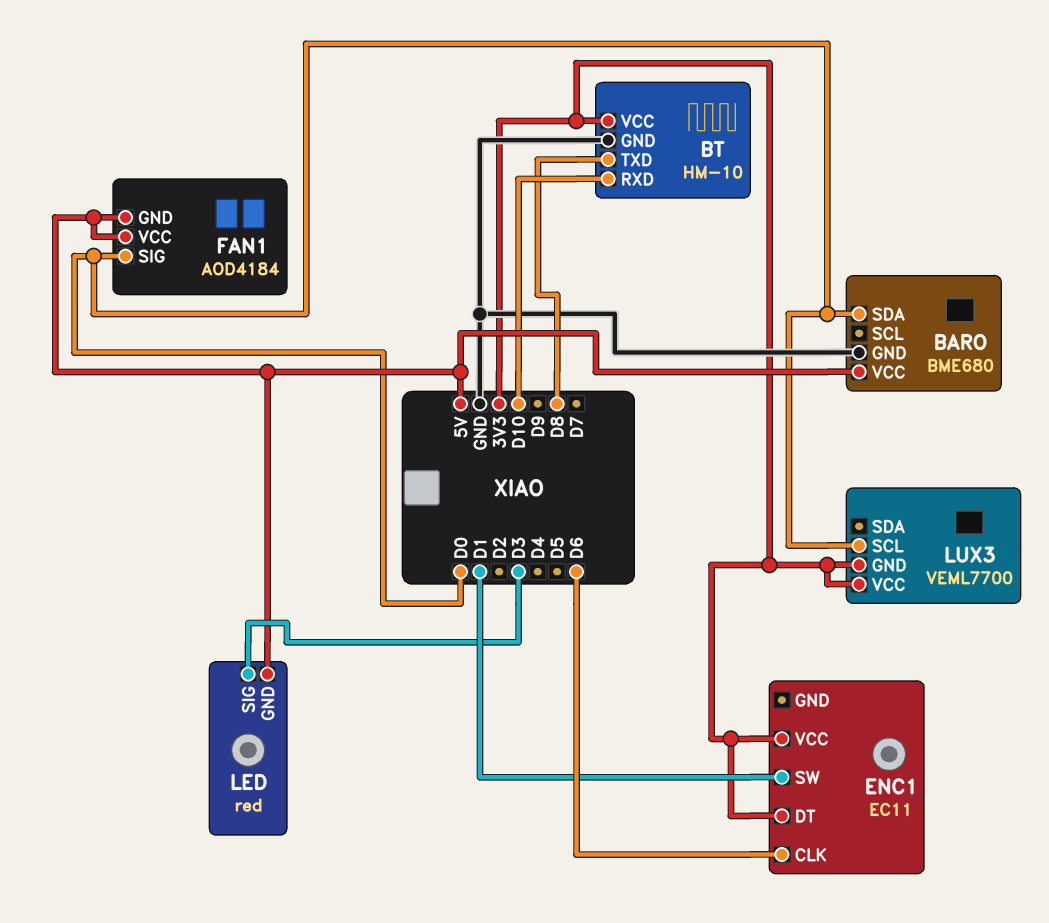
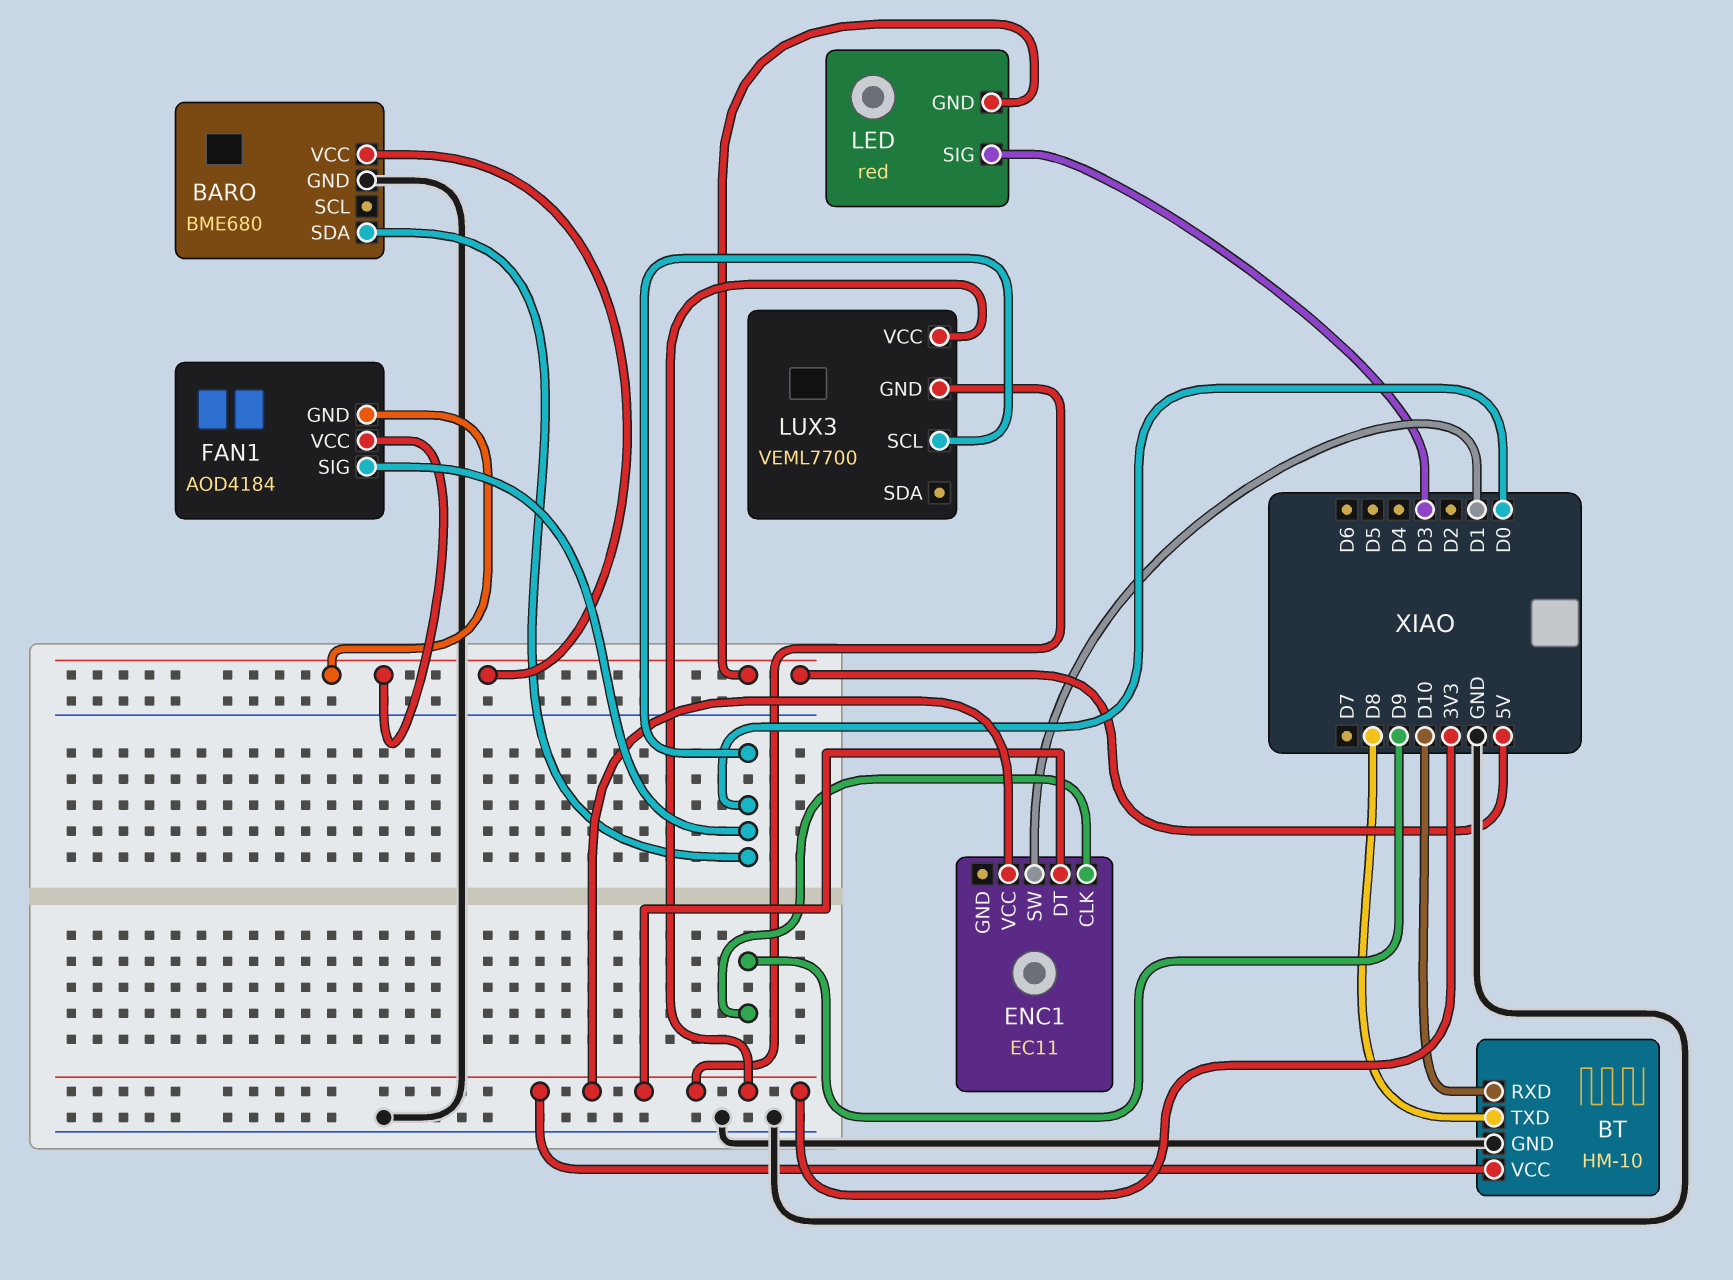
ENC1 pin CLK: D6 -> D9

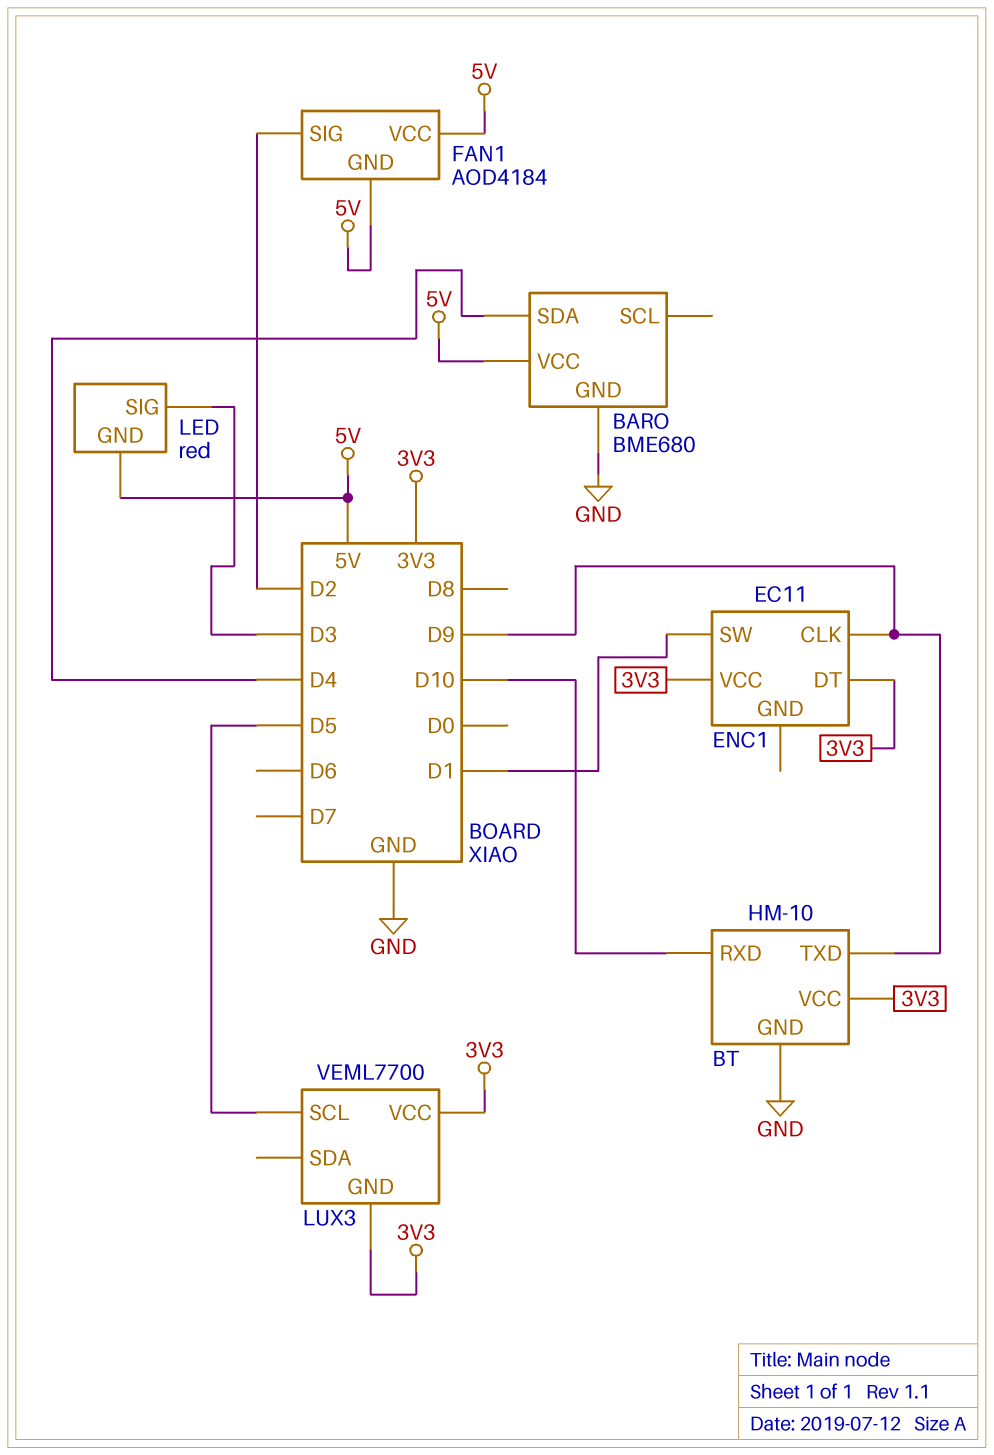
BARO pin SDA: D0 -> D4
BT pin TXD: D8 -> D9
FAN1 pin SIG: D0 -> D2
LUX3 pin SCL: D0 -> D5

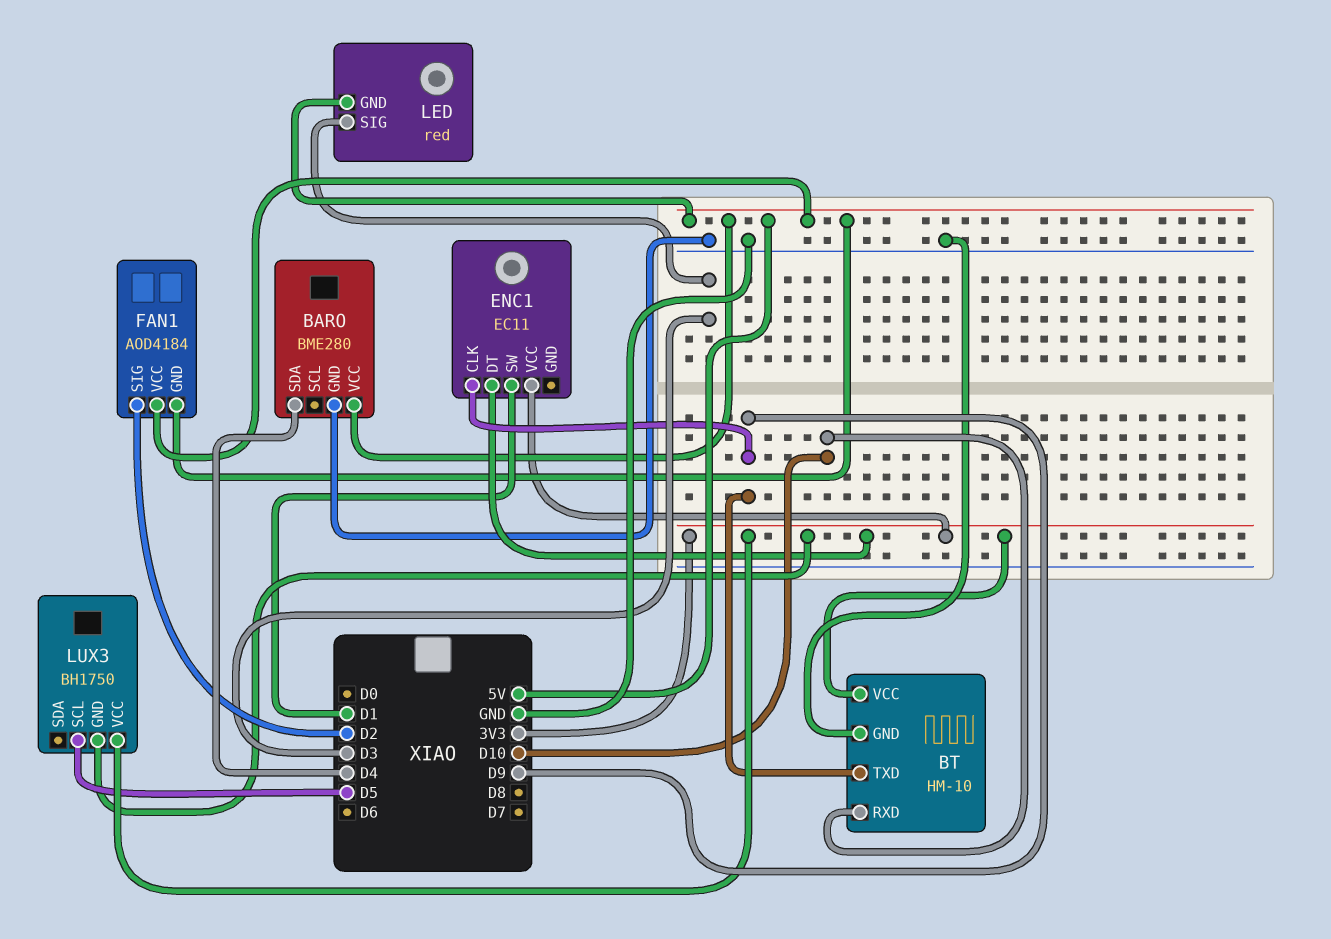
BARO: BME680 -> BME280
LUX3: VEML7700 -> BH1750

